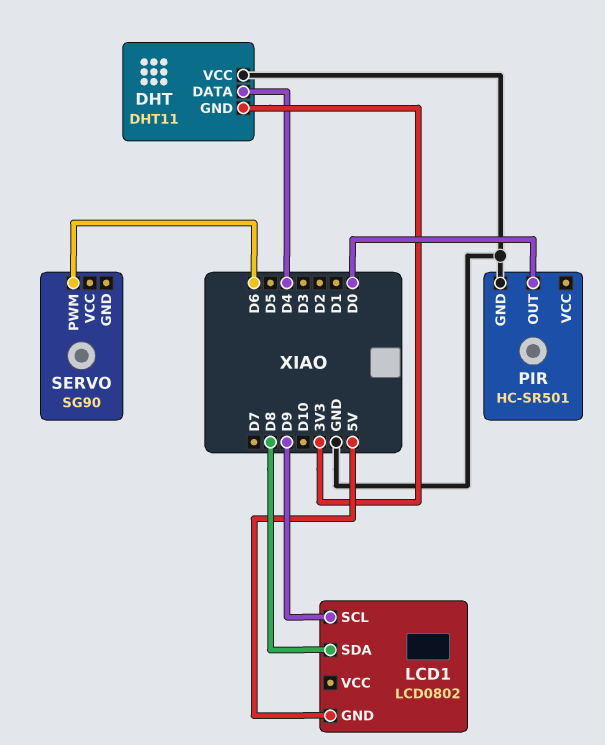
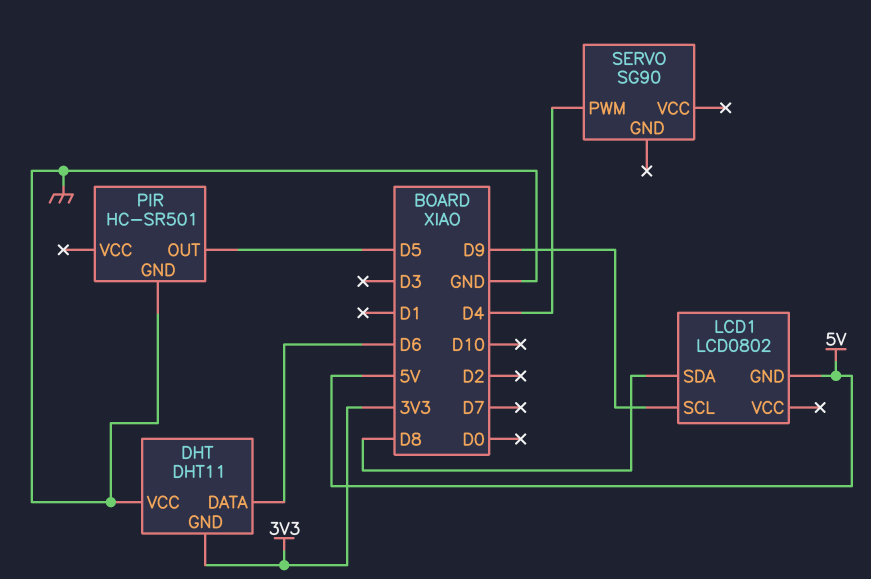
DHT pin DATA: D4 -> D6
PIR pin OUT: D0 -> D5
SERVO pin PWM: D6 -> D4

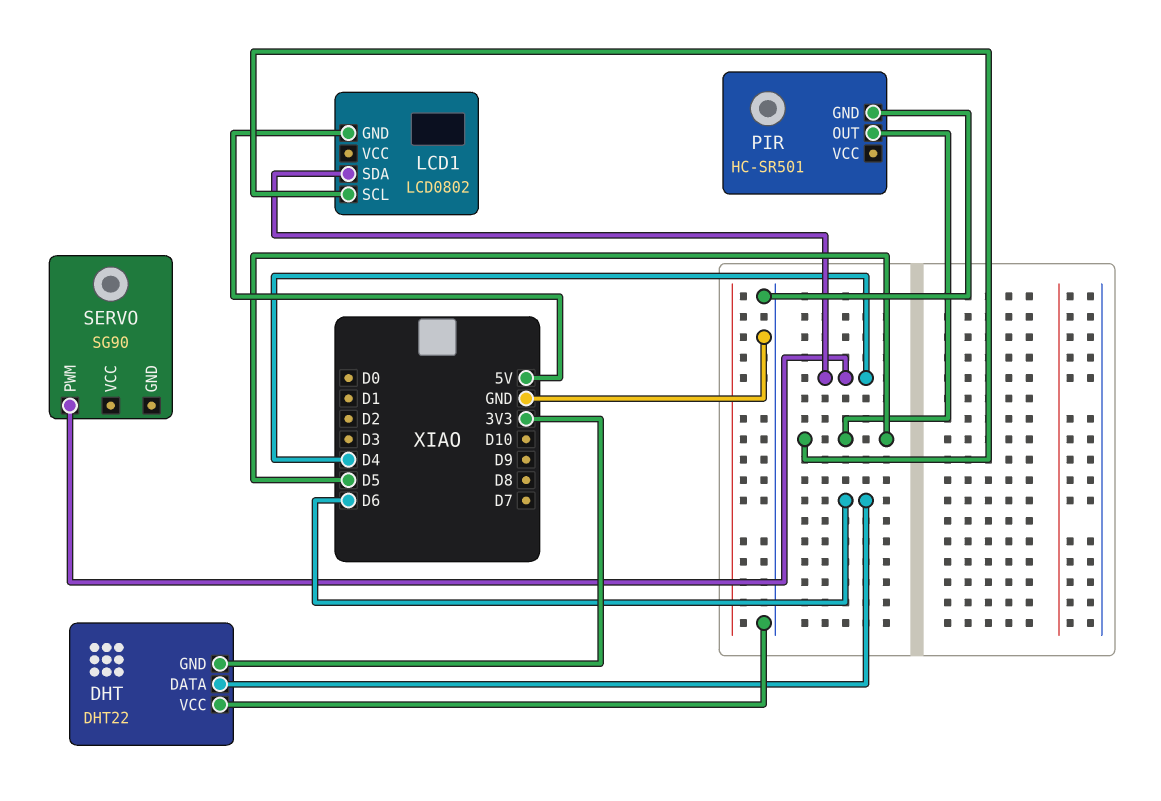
DHT: DHT11 -> DHT22
LCD1 pin SCL: D9 -> D5
LCD1 pin SDA: D8 -> D4

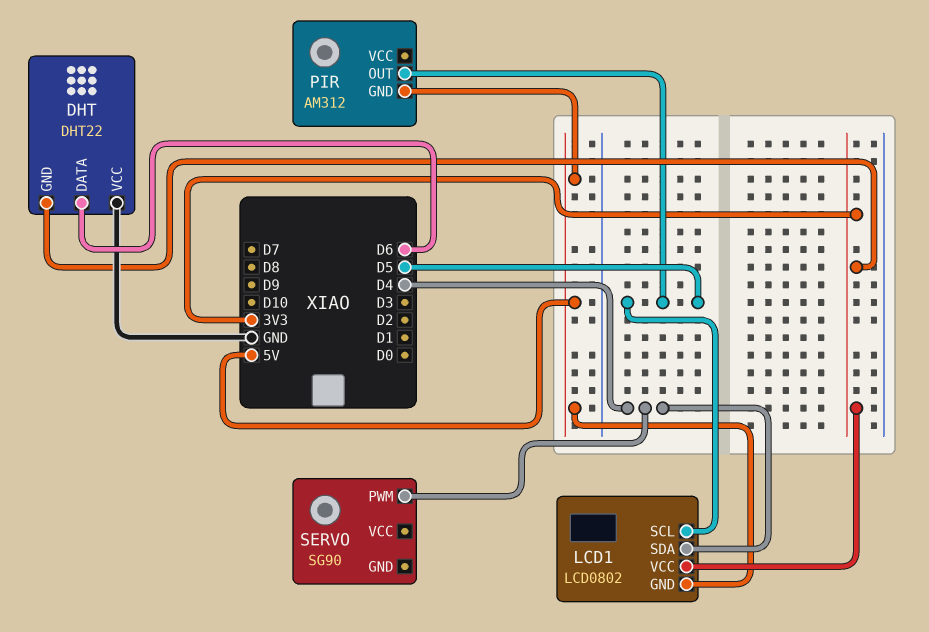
LCD1 pin VCC: none -> 3V3
PIR: HC-SR501 -> AM312
PIR pin GND: GND -> 5V

